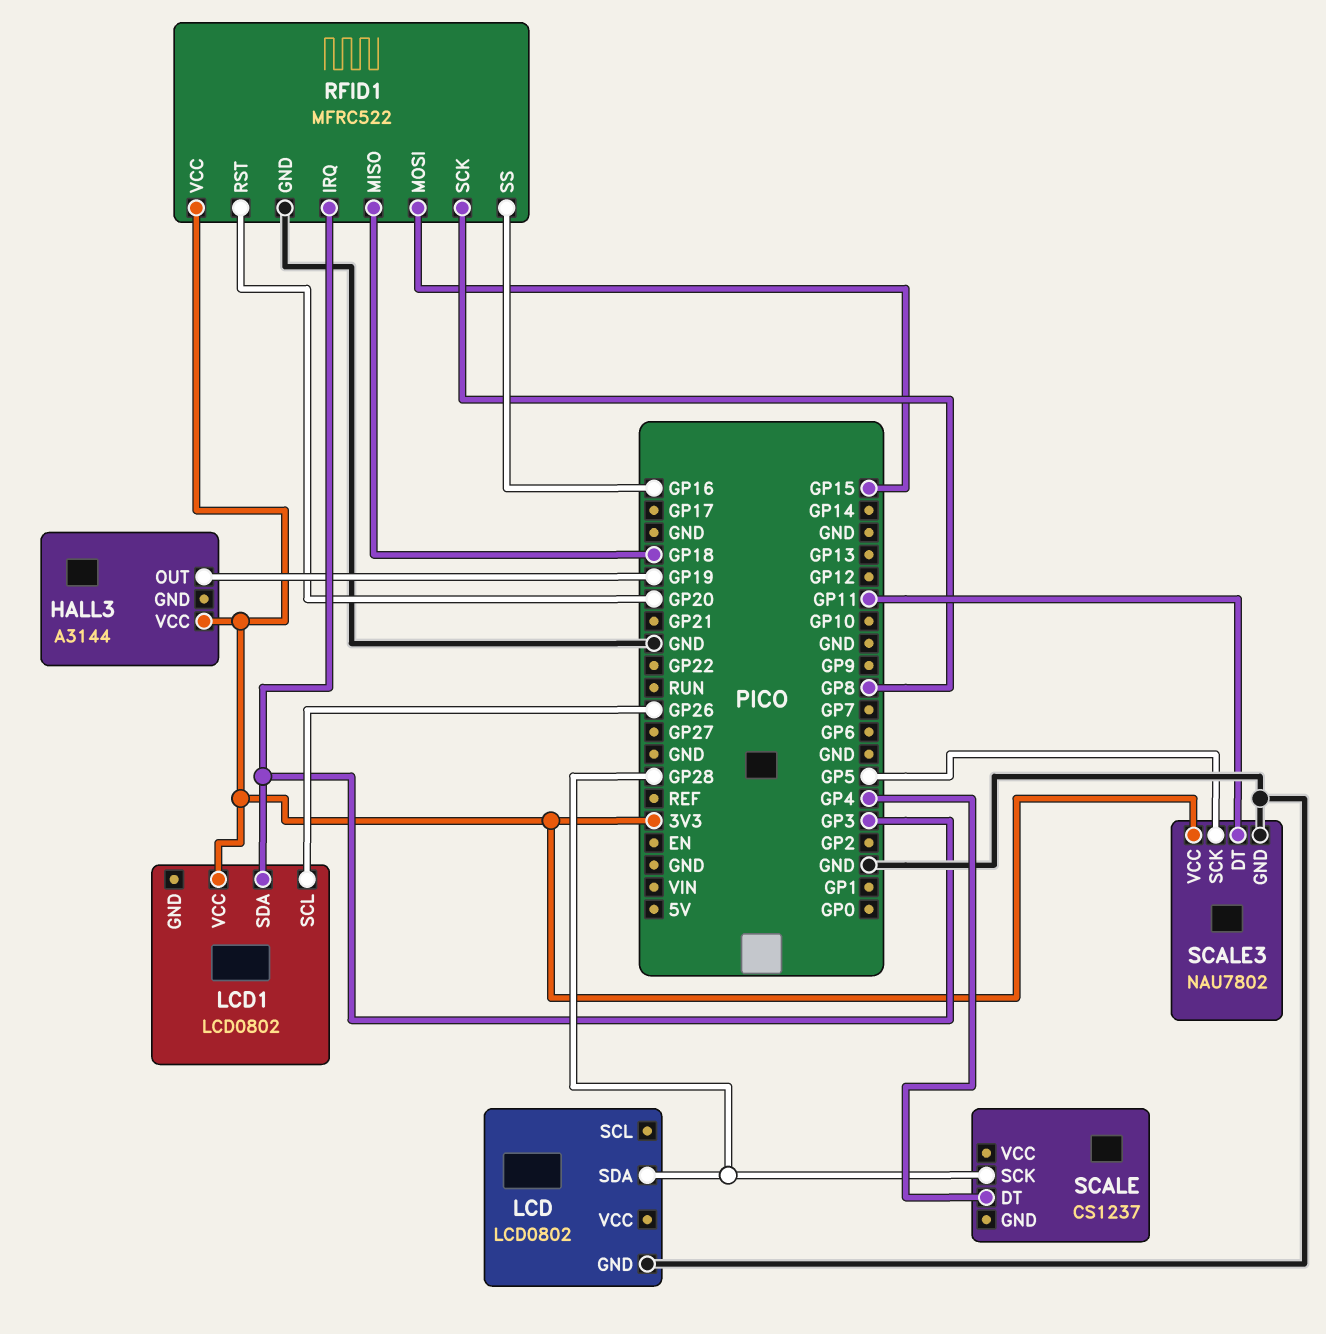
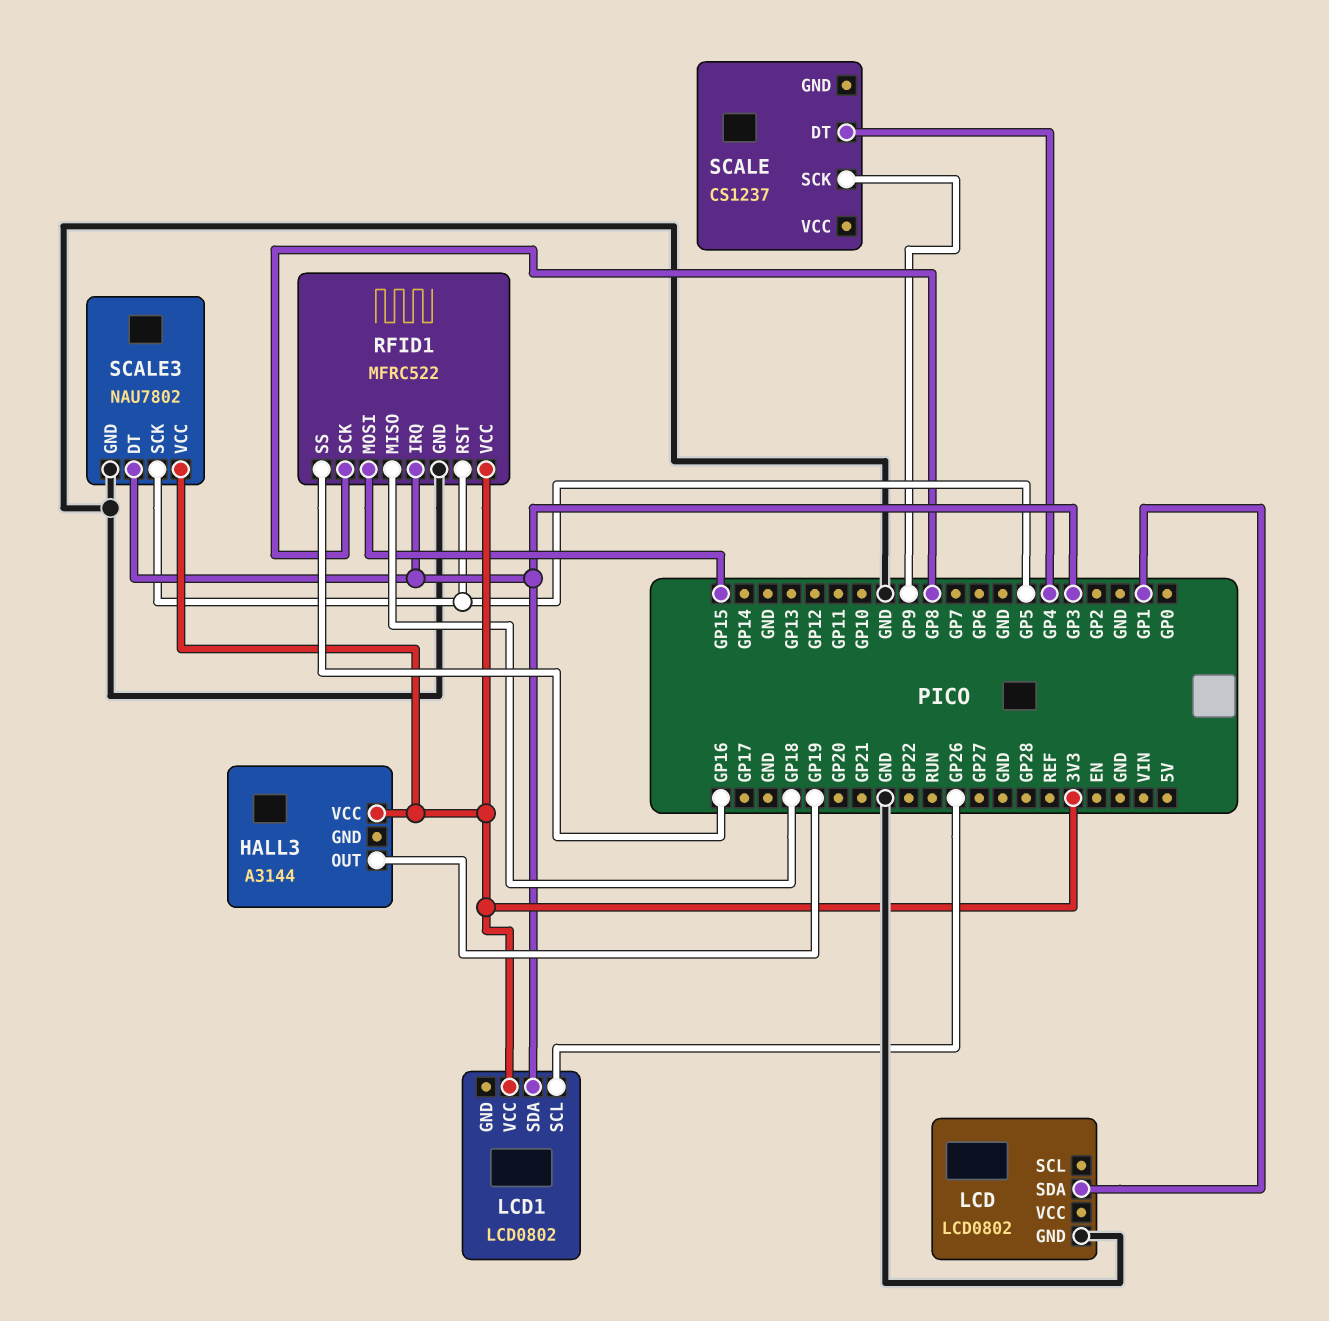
LCD pin SDA: GP28 -> GP1
RFID1 pin RST: GP20 -> GP5
SCALE pin SCK: GP28 -> GP9
SCALE3 pin DT: GP11 -> GP3

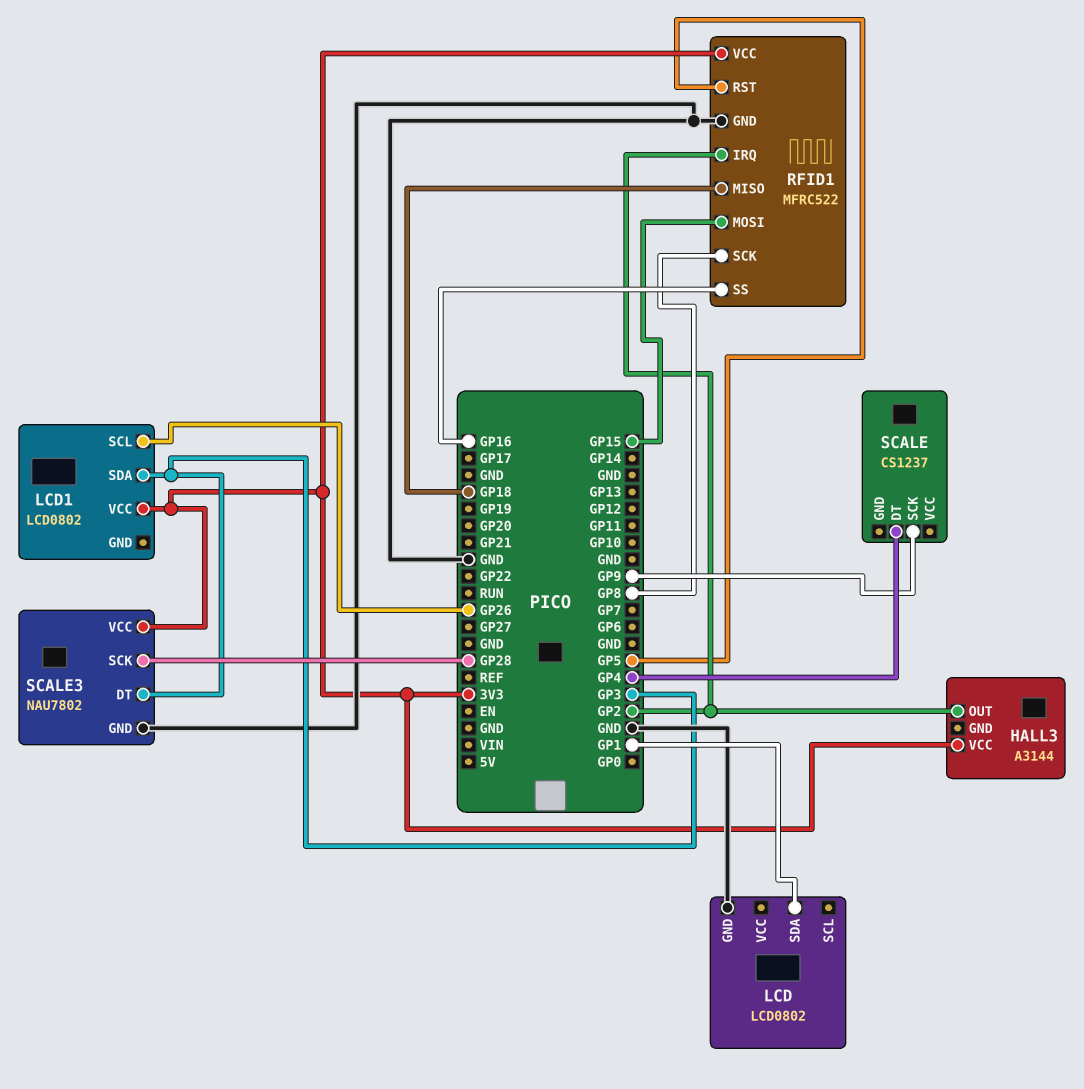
HALL3 pin OUT: GP19 -> GP2
RFID1 pin IRQ: GP3 -> GP2
SCALE3 pin SCK: GP5 -> GP28

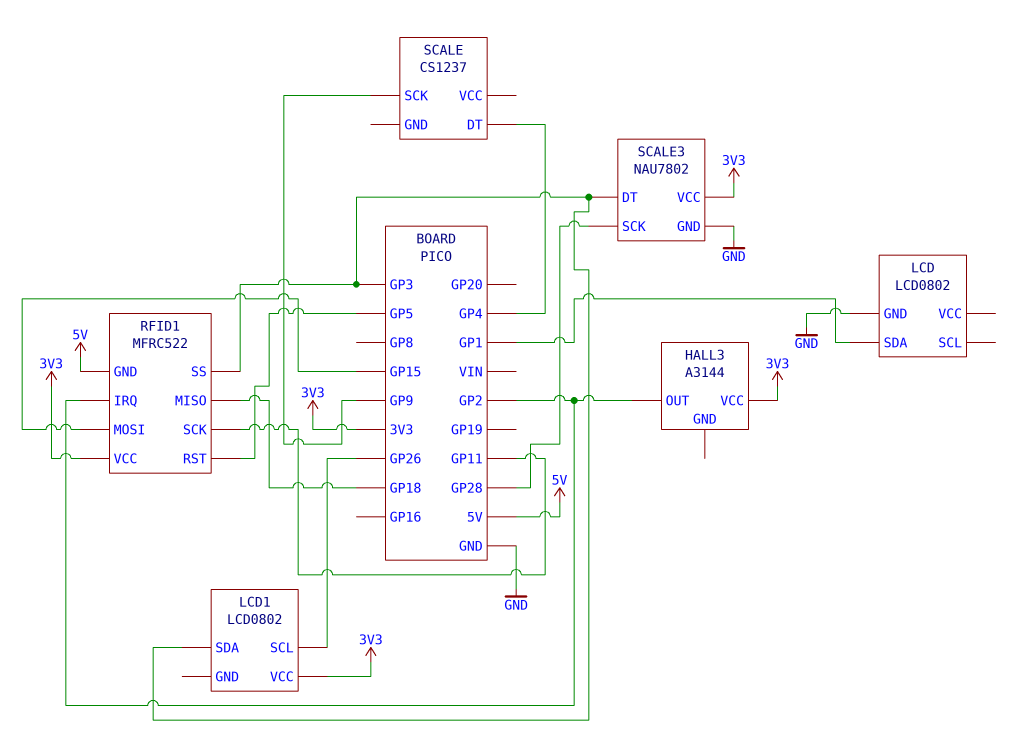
RFID1 pin GND: GND -> 5V
RFID1 pin SCK: GP8 -> GP11
RFID1 pin SS: GP16 -> GP3

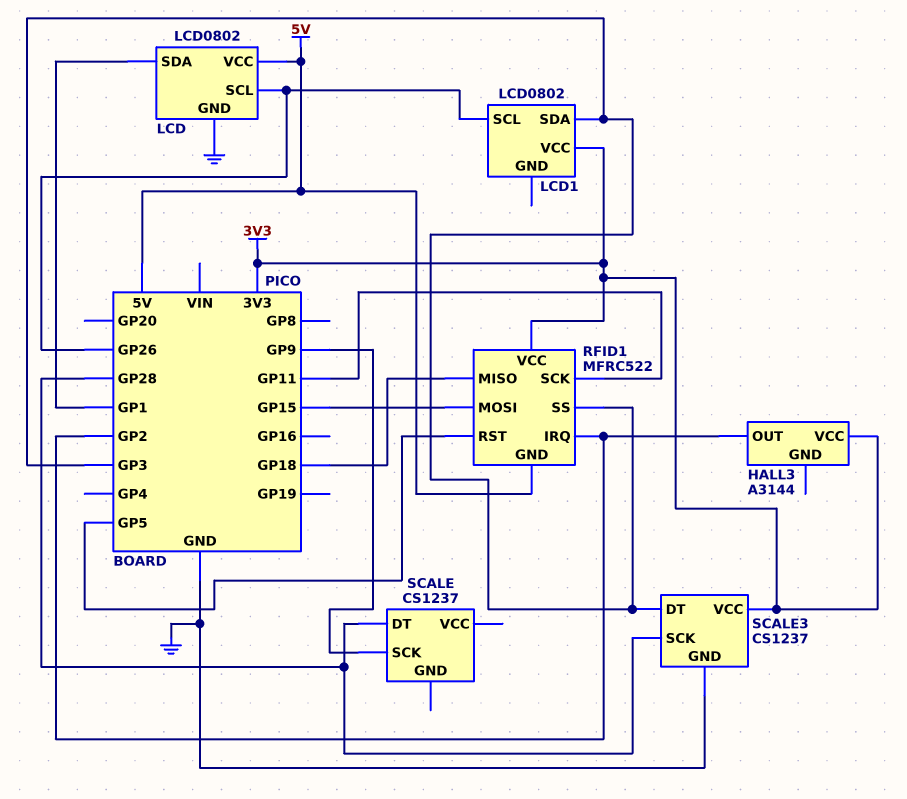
LCD pin SCL: none -> GP26
LCD pin VCC: none -> 5V
SCALE pin DT: GP4 -> GP28
SCALE3: NAU7802 -> CS1237

